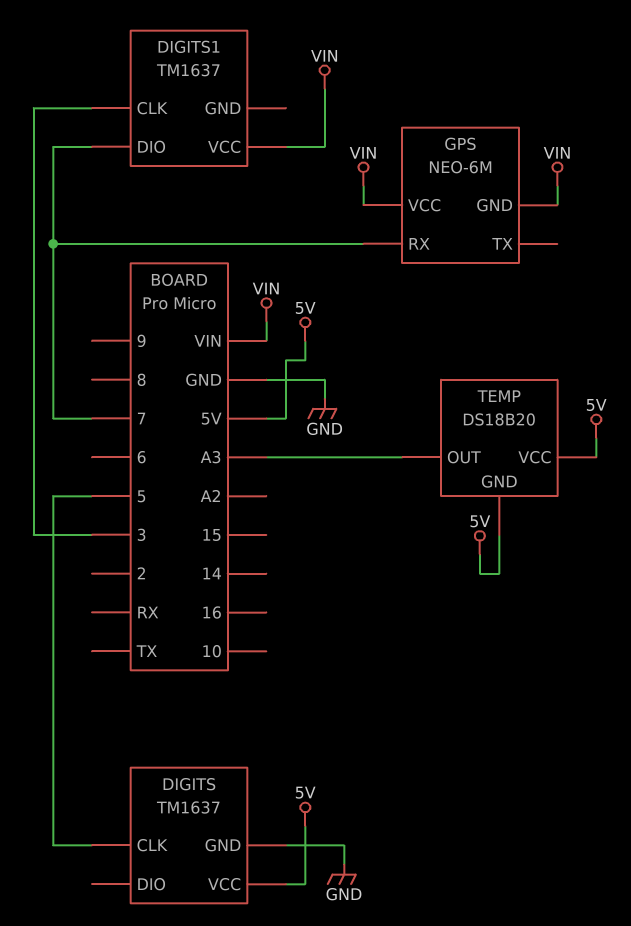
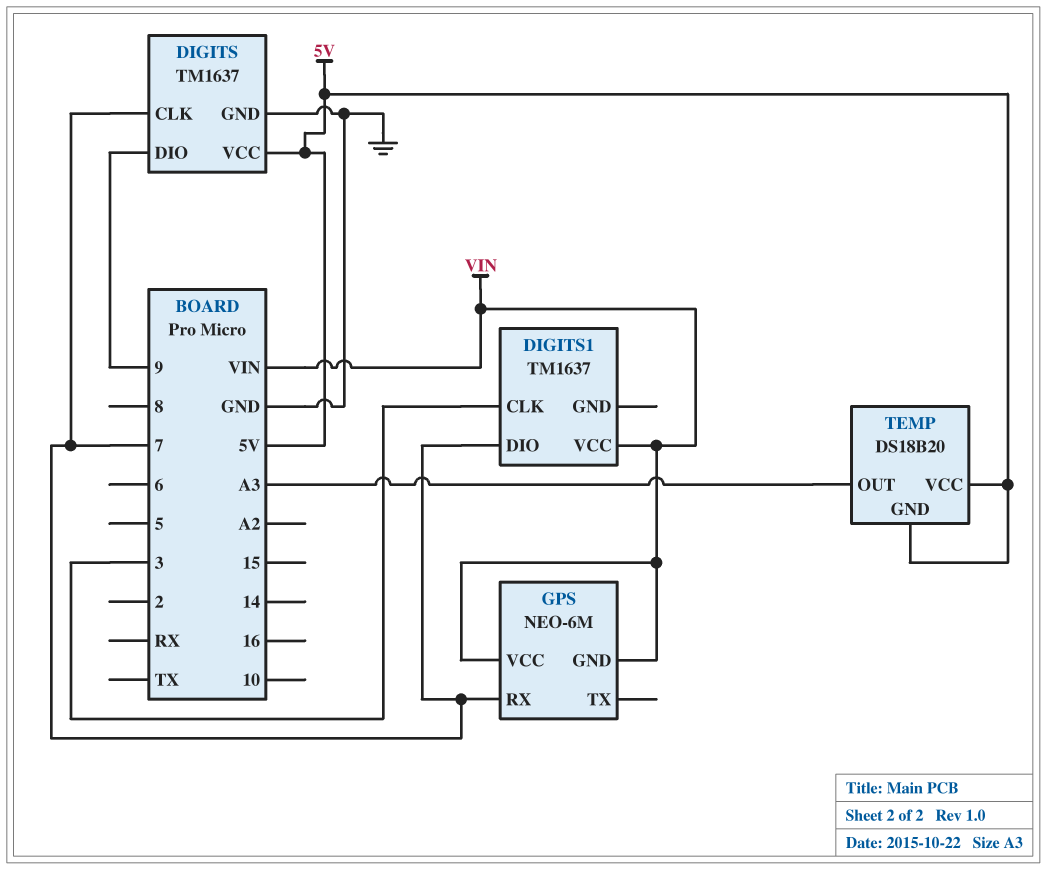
DIGITS pin CLK: 5 -> 7
DIGITS pin DIO: none -> 9

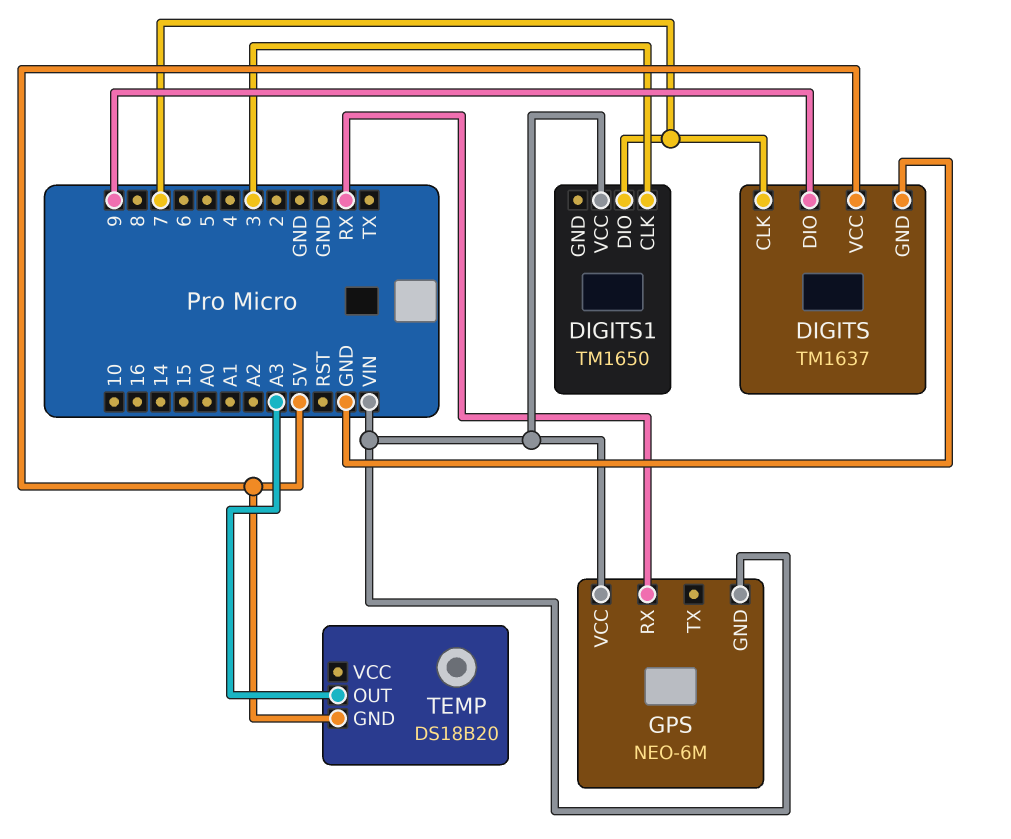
DIGITS1: TM1637 -> TM1650
GPS pin RX: 7 -> RX
TEMP pin VCC: 5V -> none

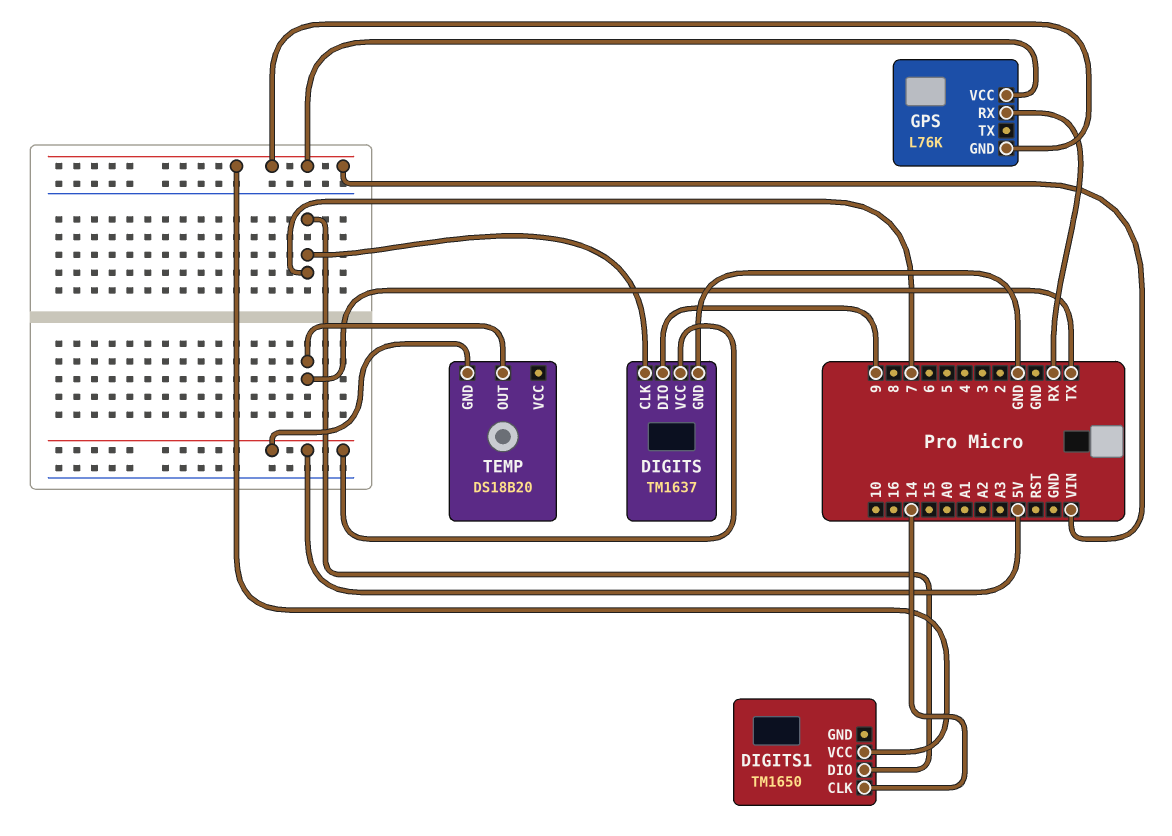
DIGITS1 pin CLK: 3 -> 14
GPS: NEO-6M -> L76K
TEMP pin OUT: A3 -> TX

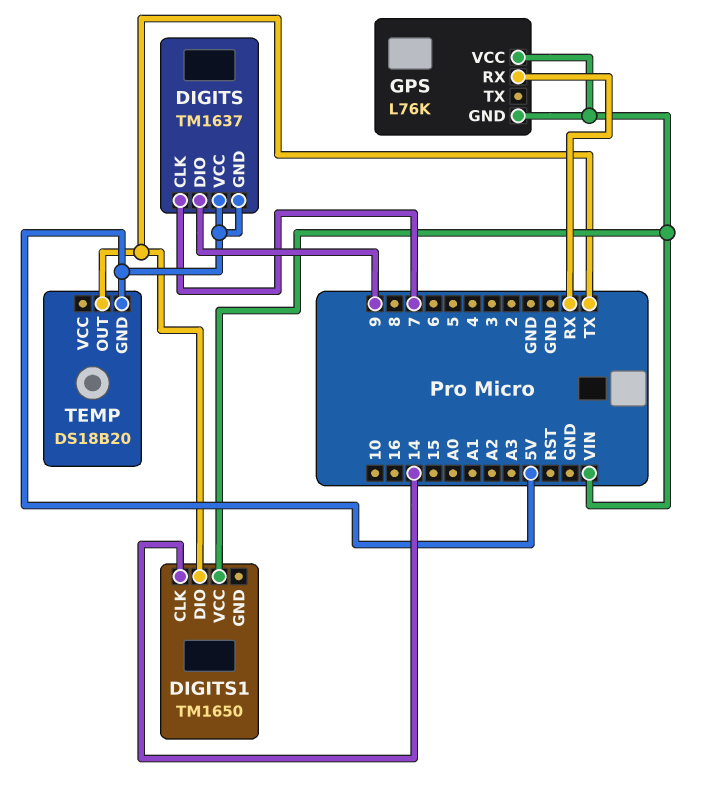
DIGITS pin GND: GND -> 5V
DIGITS1 pin DIO: 7 -> TX

